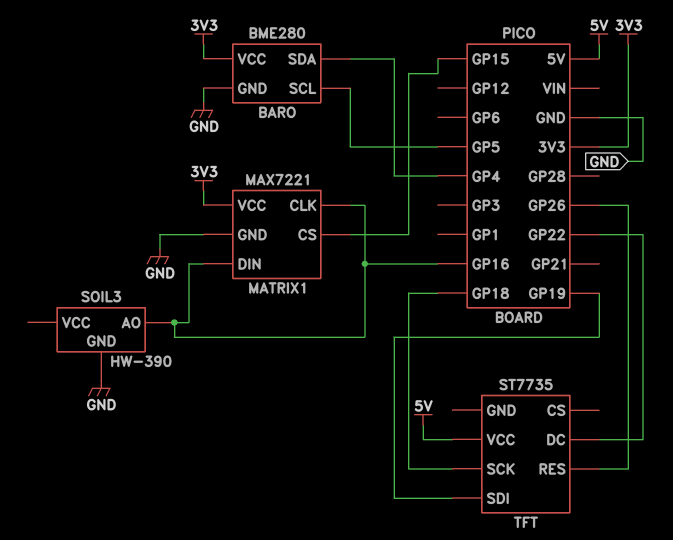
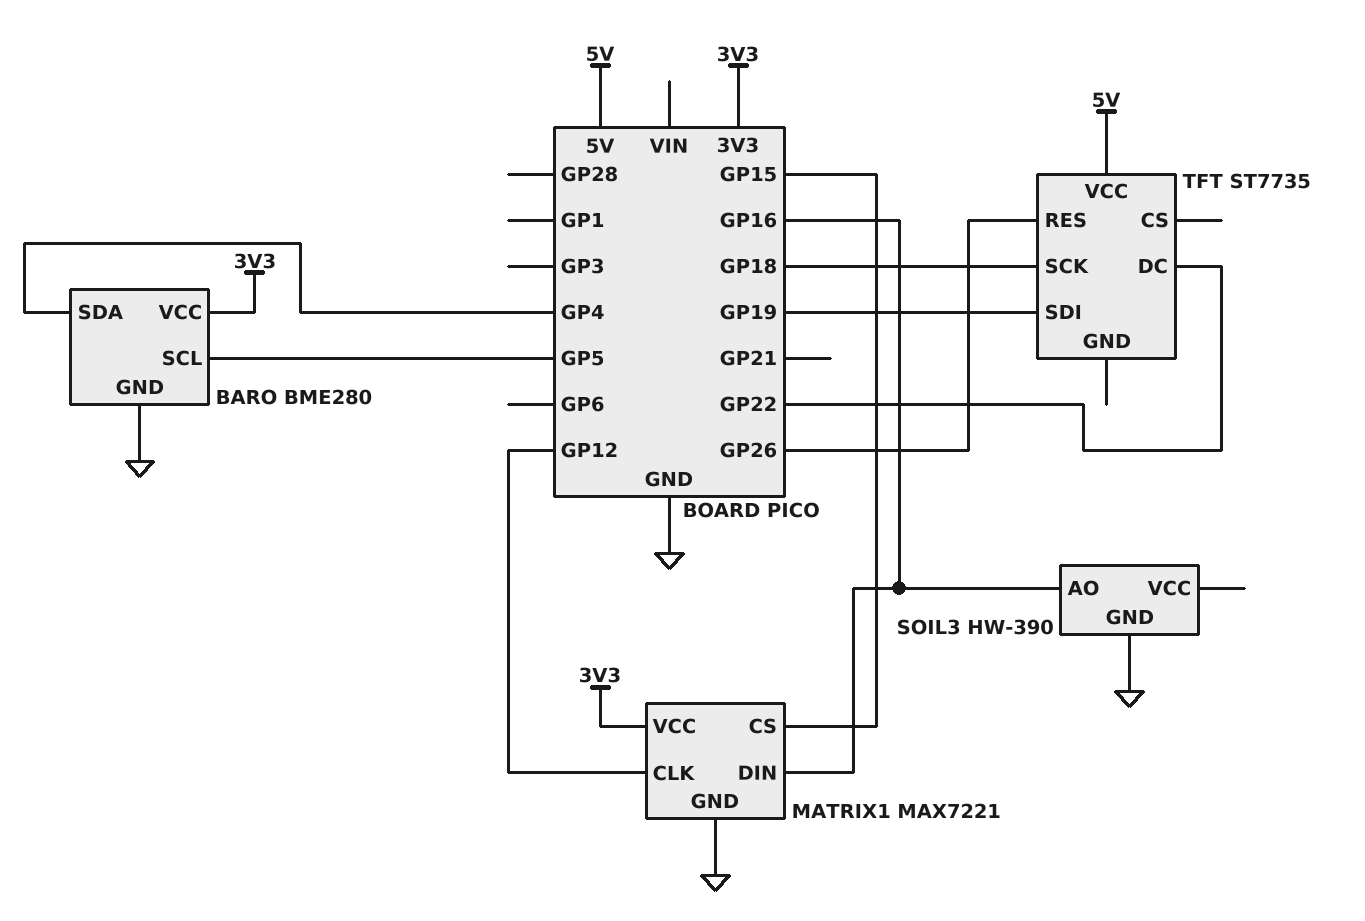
MATRIX1 pin CLK: GP16 -> GP12

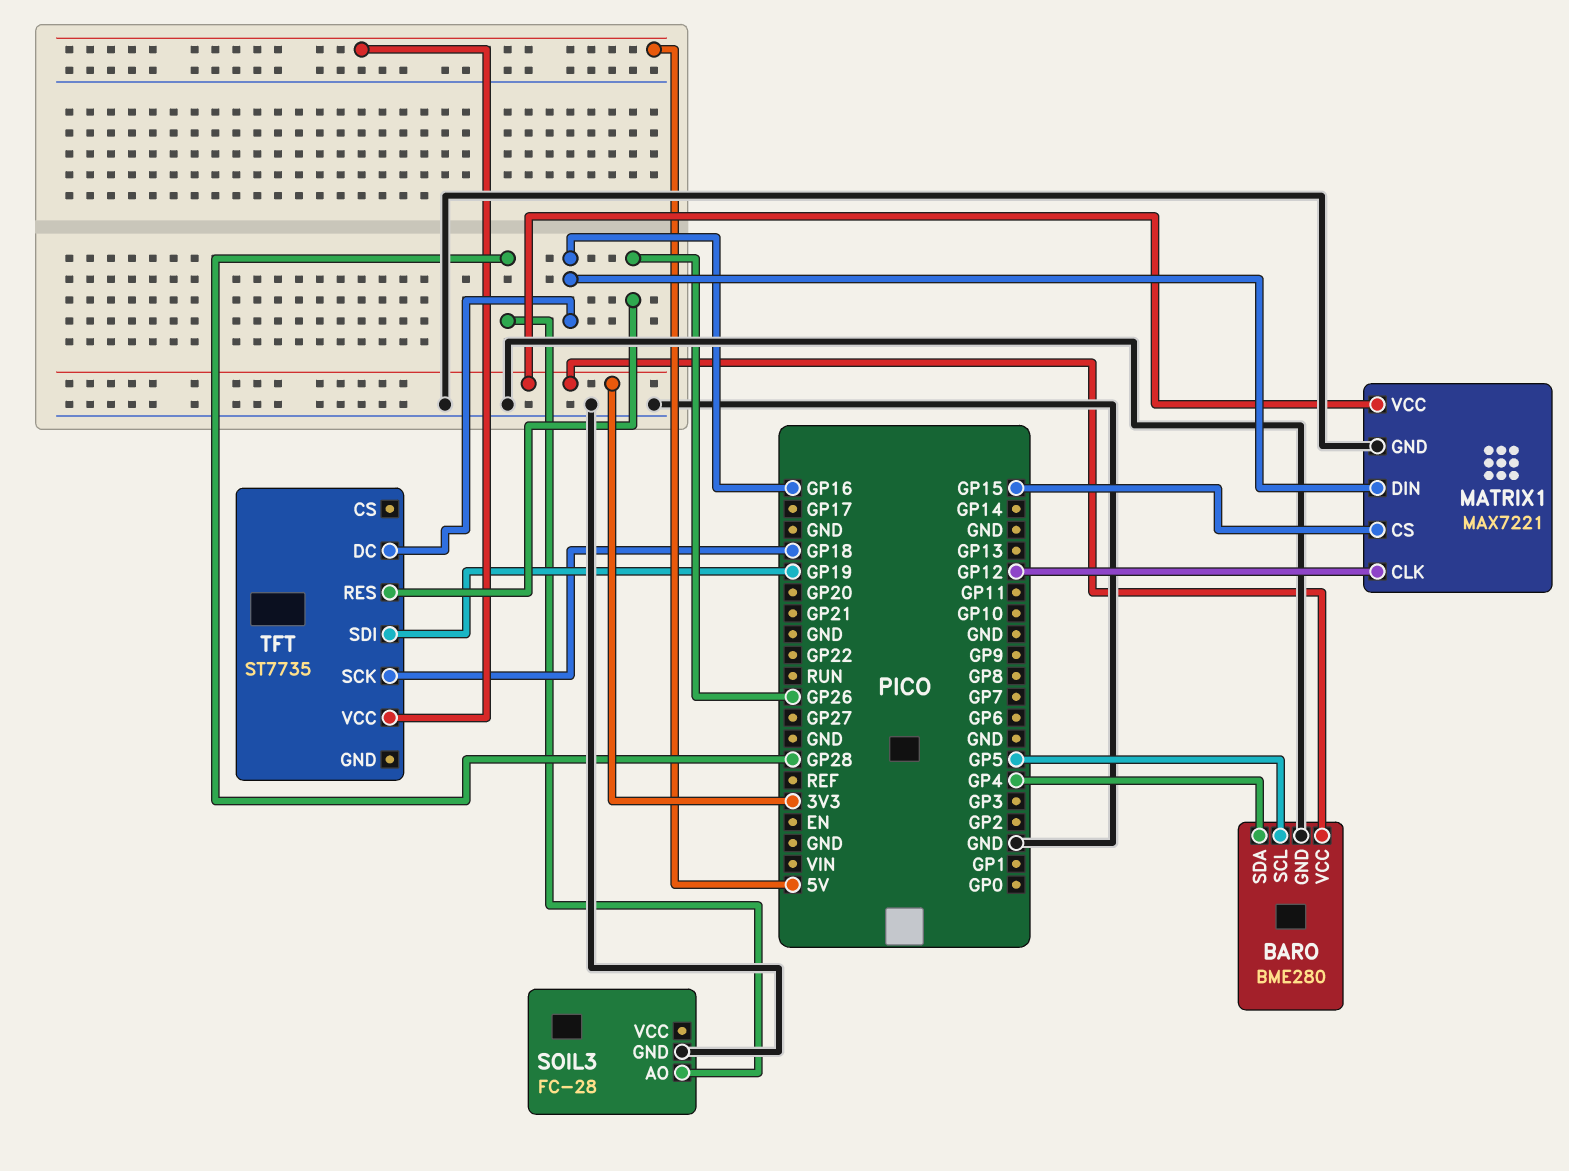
SOIL3: HW-390 -> FC-28
SOIL3 pin AO: GP16 -> GP28
TFT pin DC: GP22 -> GP16

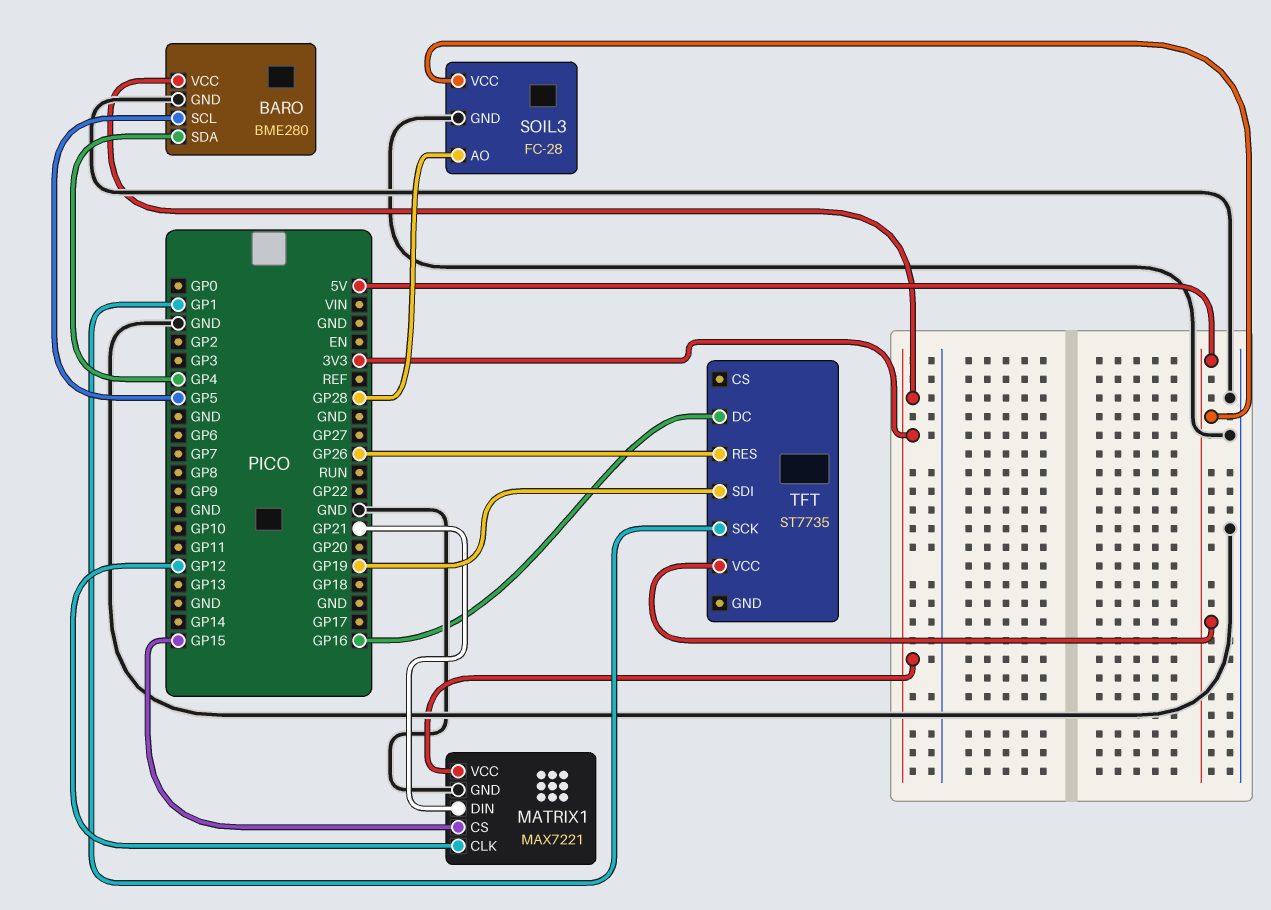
MATRIX1 pin DIN: GP16 -> GP21
SOIL3 pin VCC: none -> 5V
TFT pin SCK: GP18 -> GP1

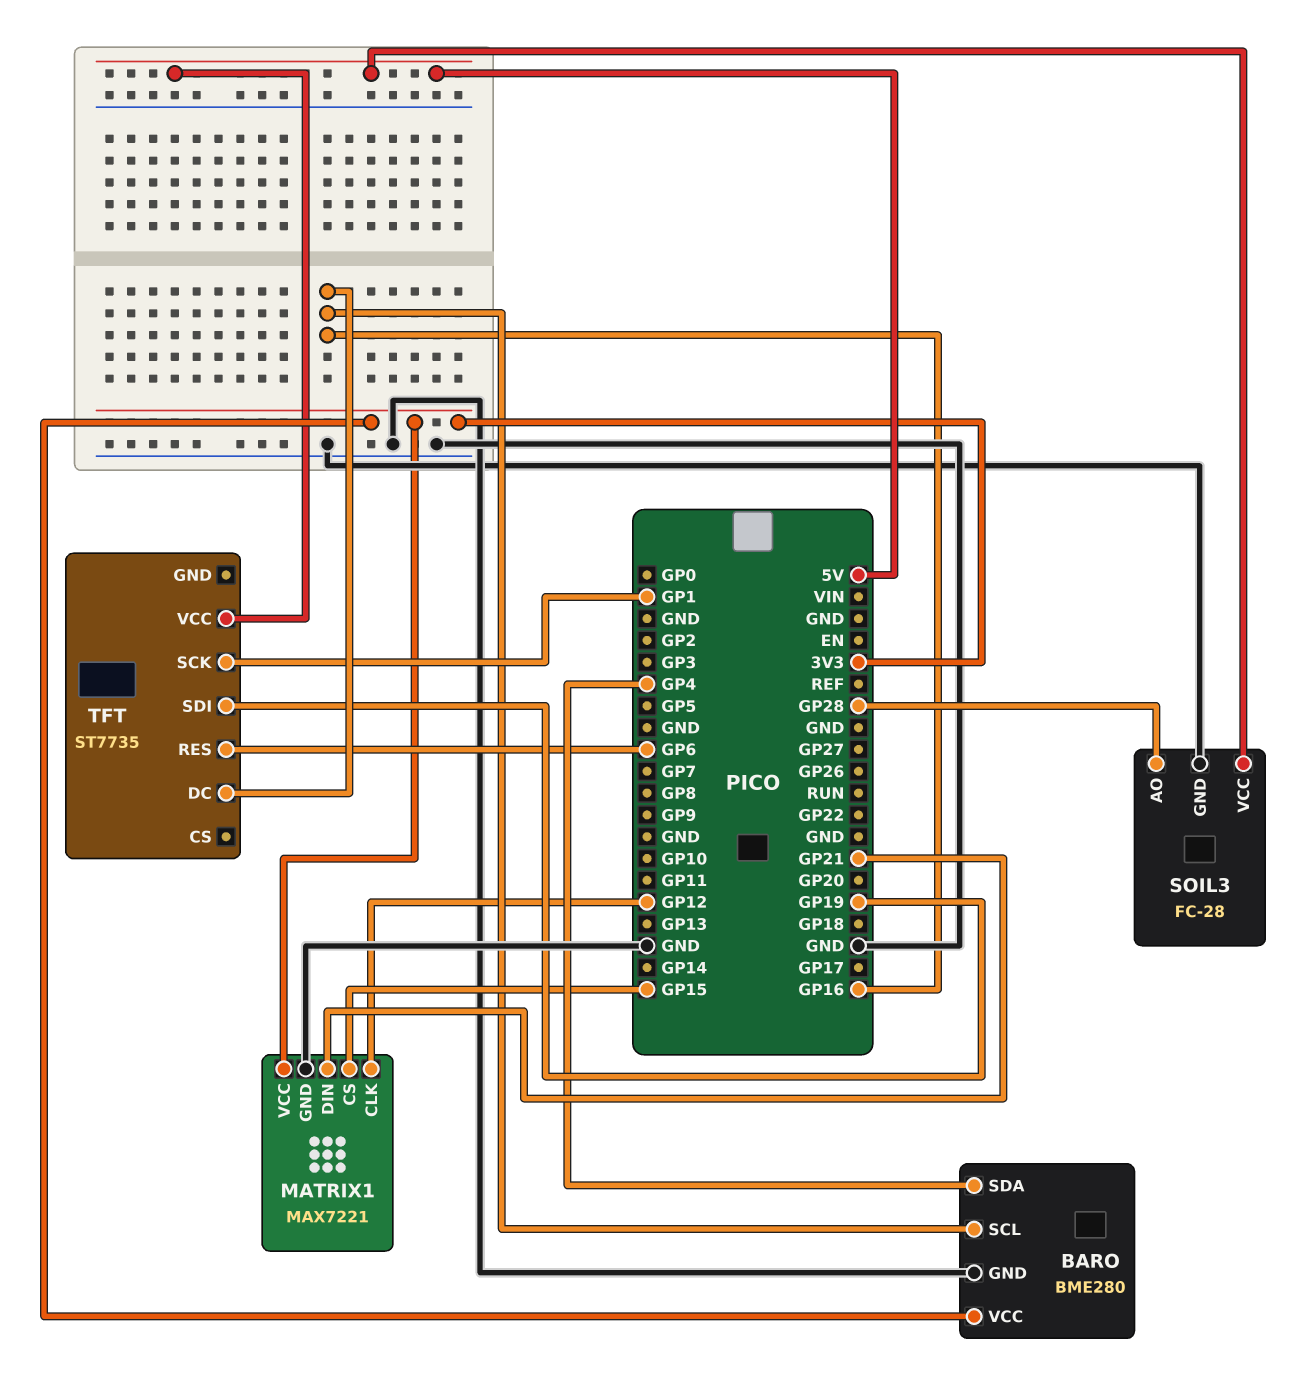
BARO pin SCL: GP5 -> GP16
TFT pin RES: GP26 -> GP6

